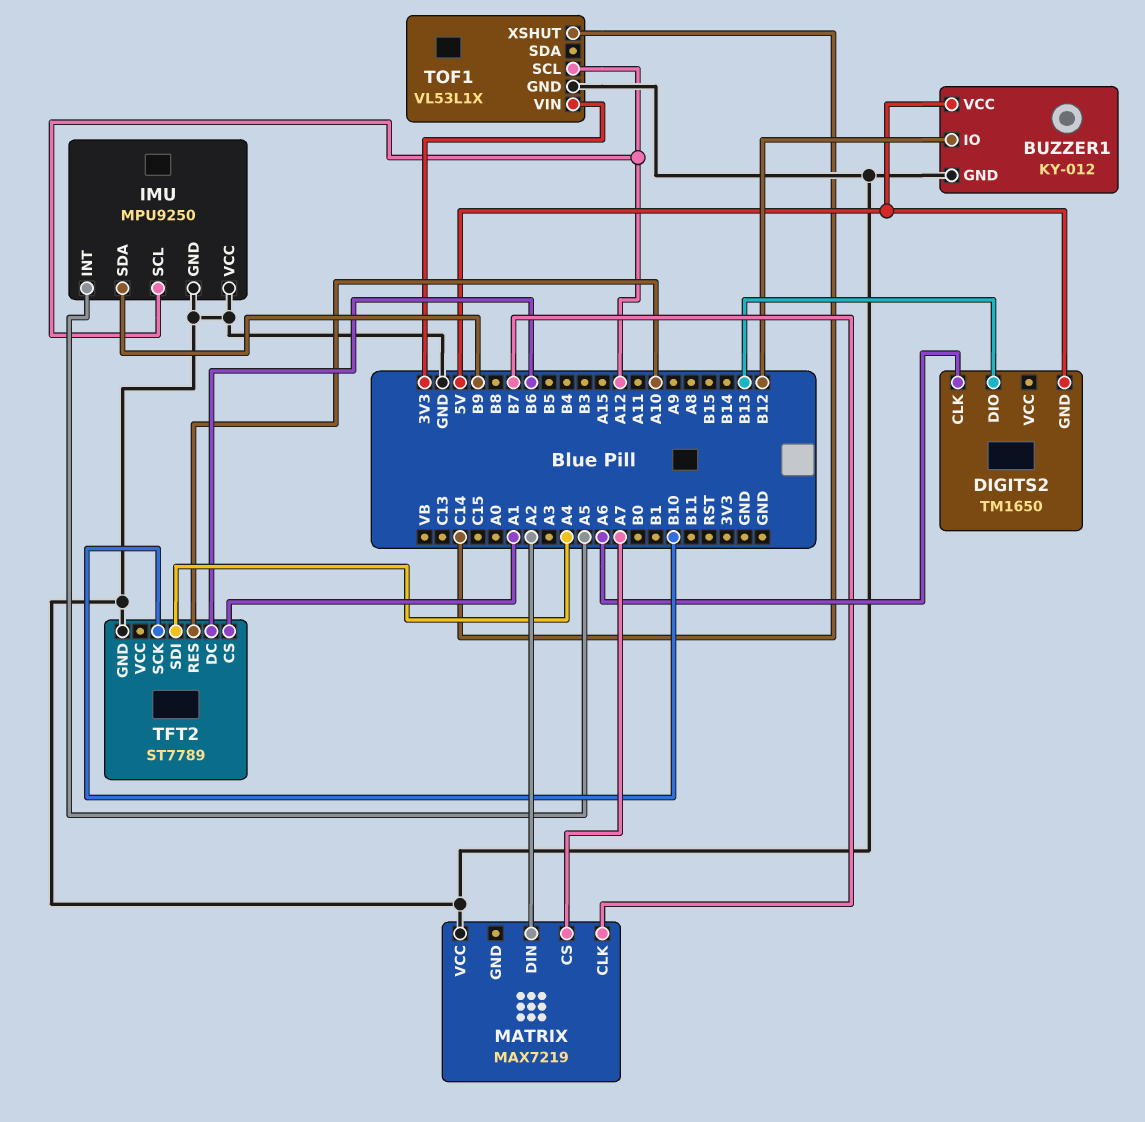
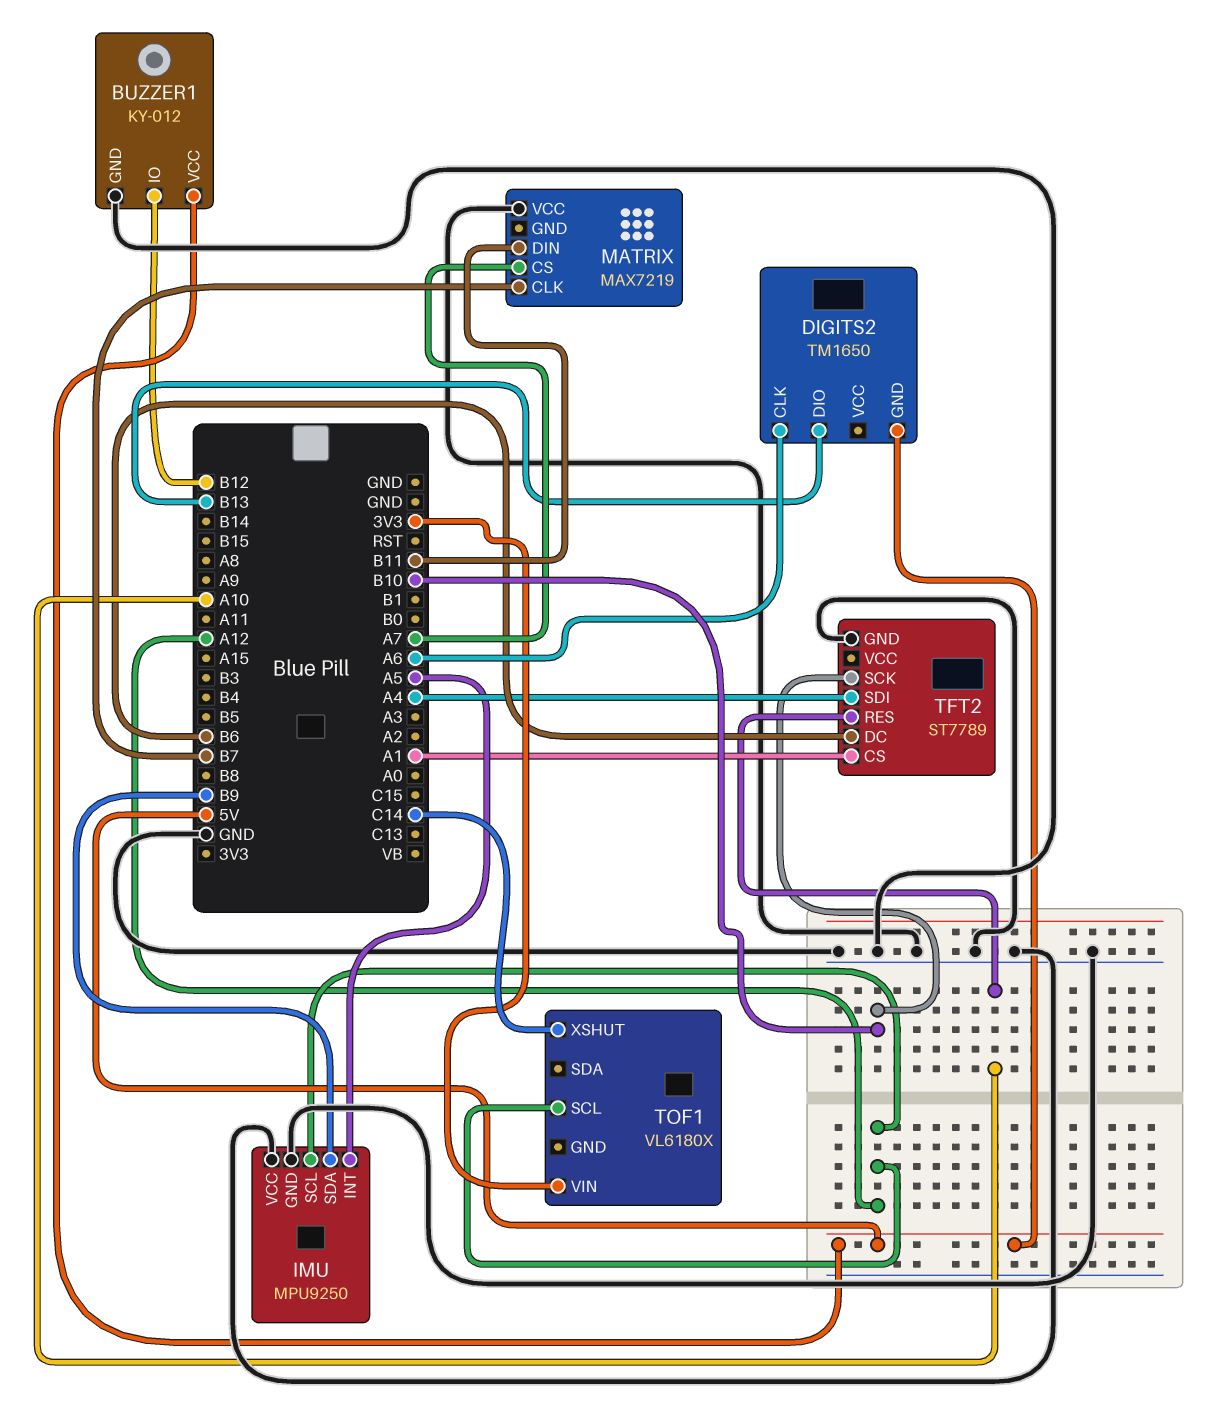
MATRIX pin DIN: A2 -> B11
TOF1: VL53L1X -> VL6180X
TOF1 pin GND: GND -> none

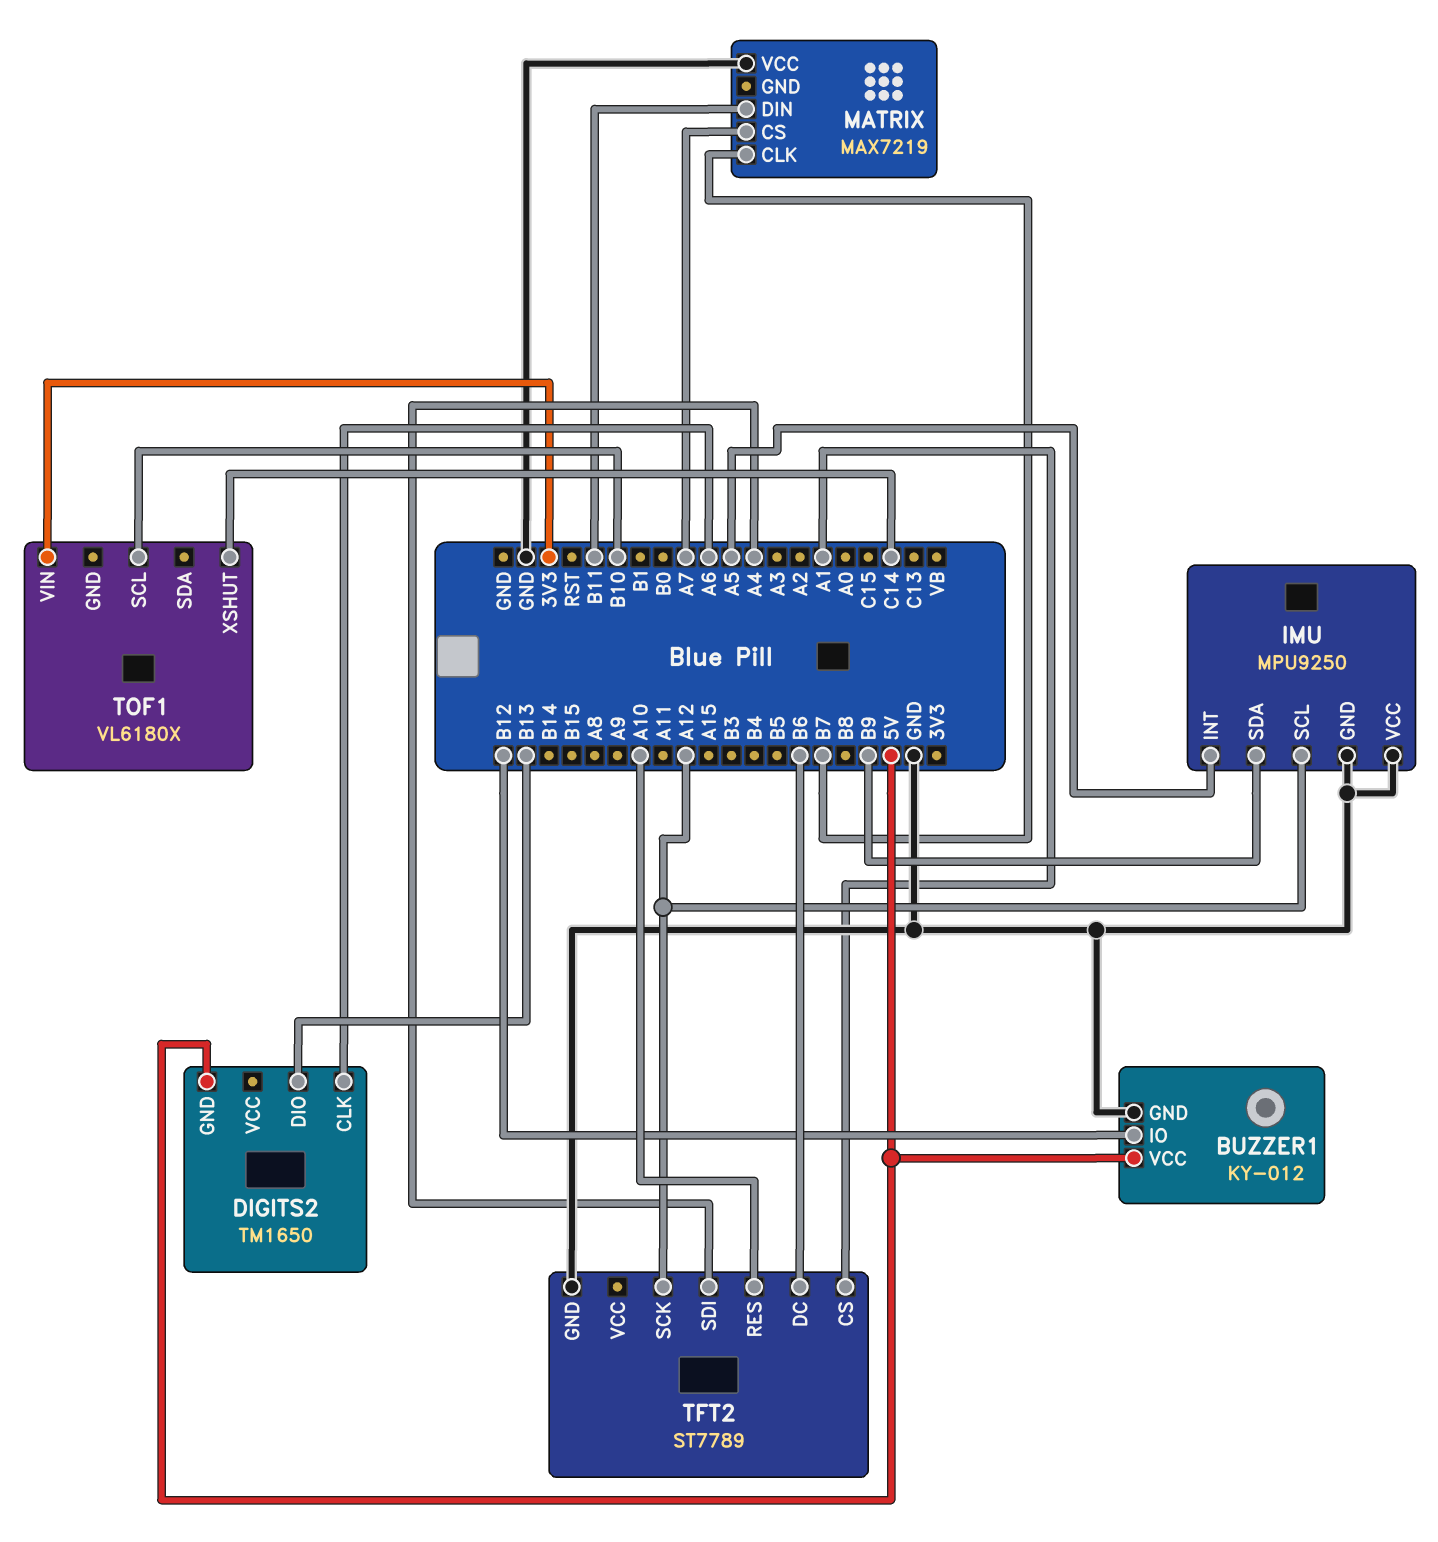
TFT2 pin SCK: B10 -> A12
TOF1 pin SCL: A12 -> B10

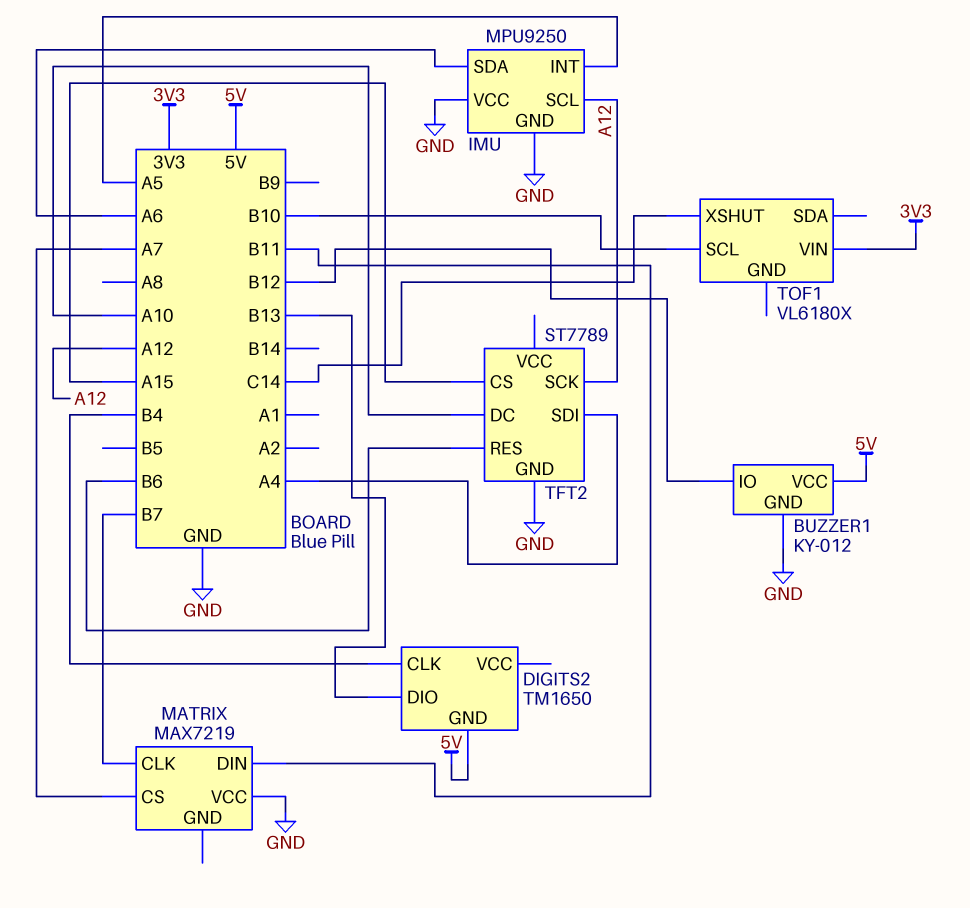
DIGITS2 pin CLK: A6 -> B4
IMU pin SDA: B9 -> A6
TFT2 pin CS: A1 -> A15
TFT2 pin DC: B6 -> A10
TFT2 pin RES: A10 -> B6

